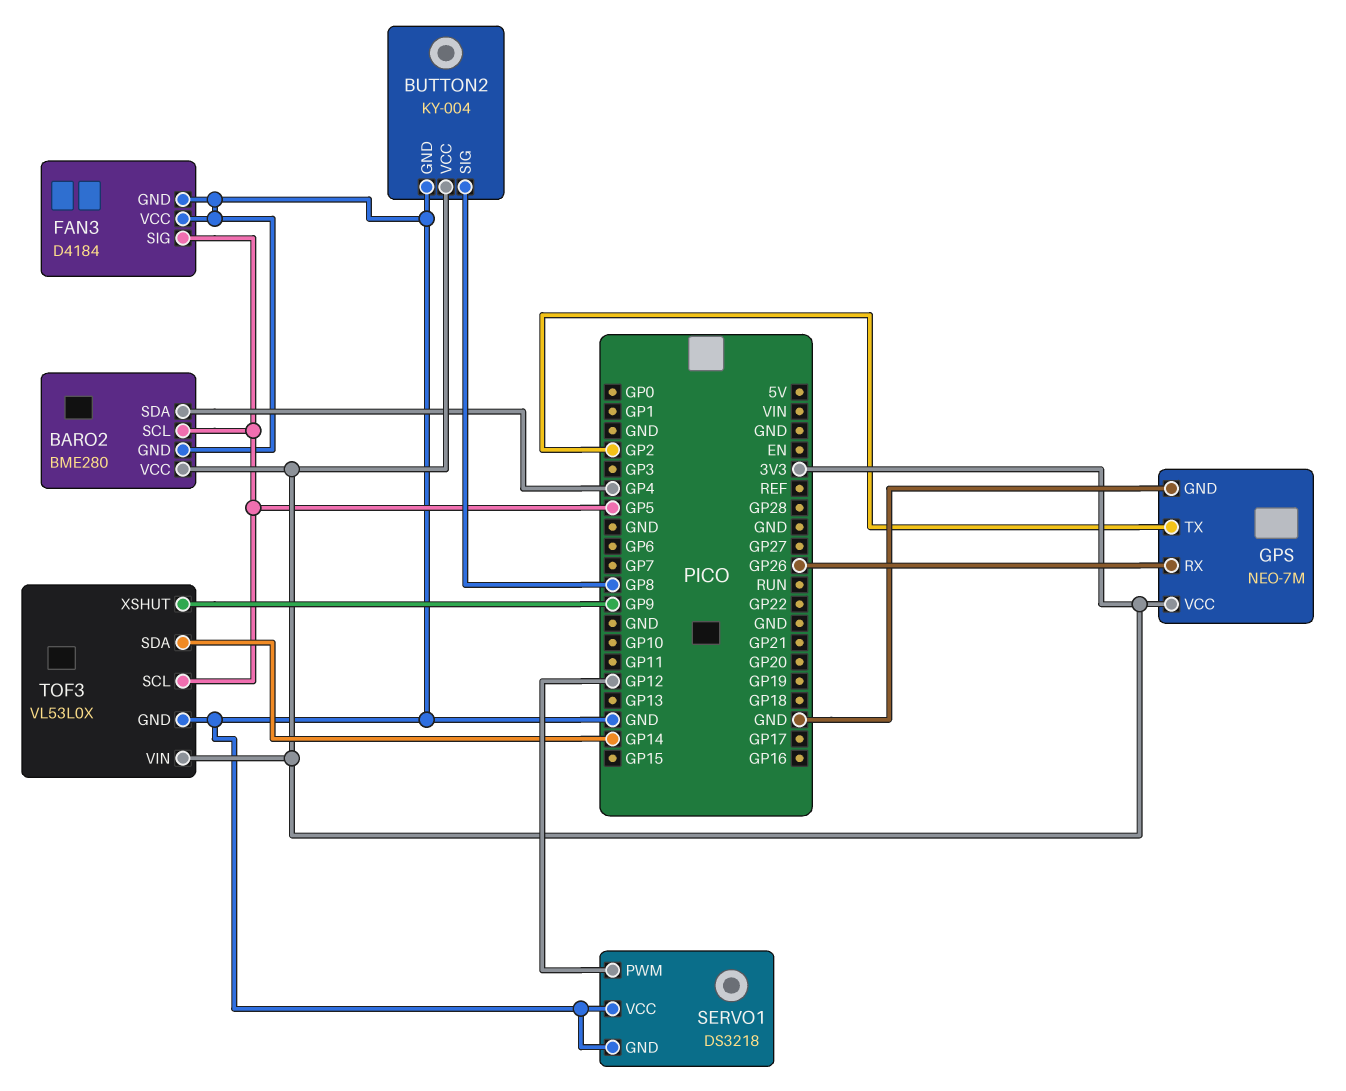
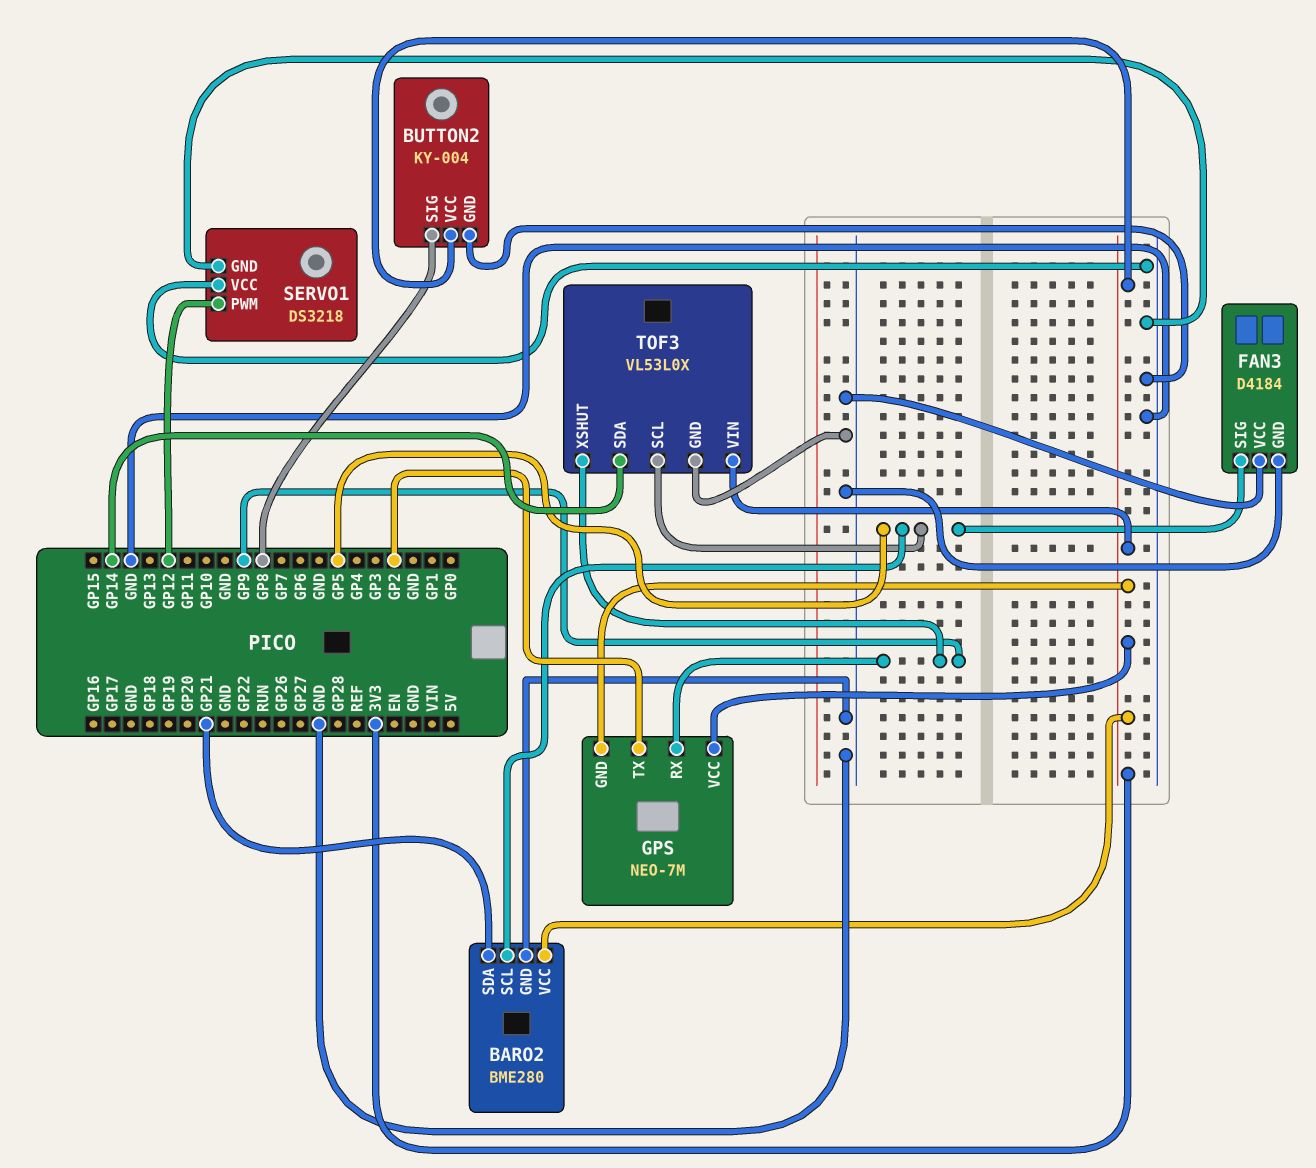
BARO2 pin SDA: GP4 -> GP21
GPS pin GND: GND -> 3V3
GPS pin RX: GP26 -> GP9

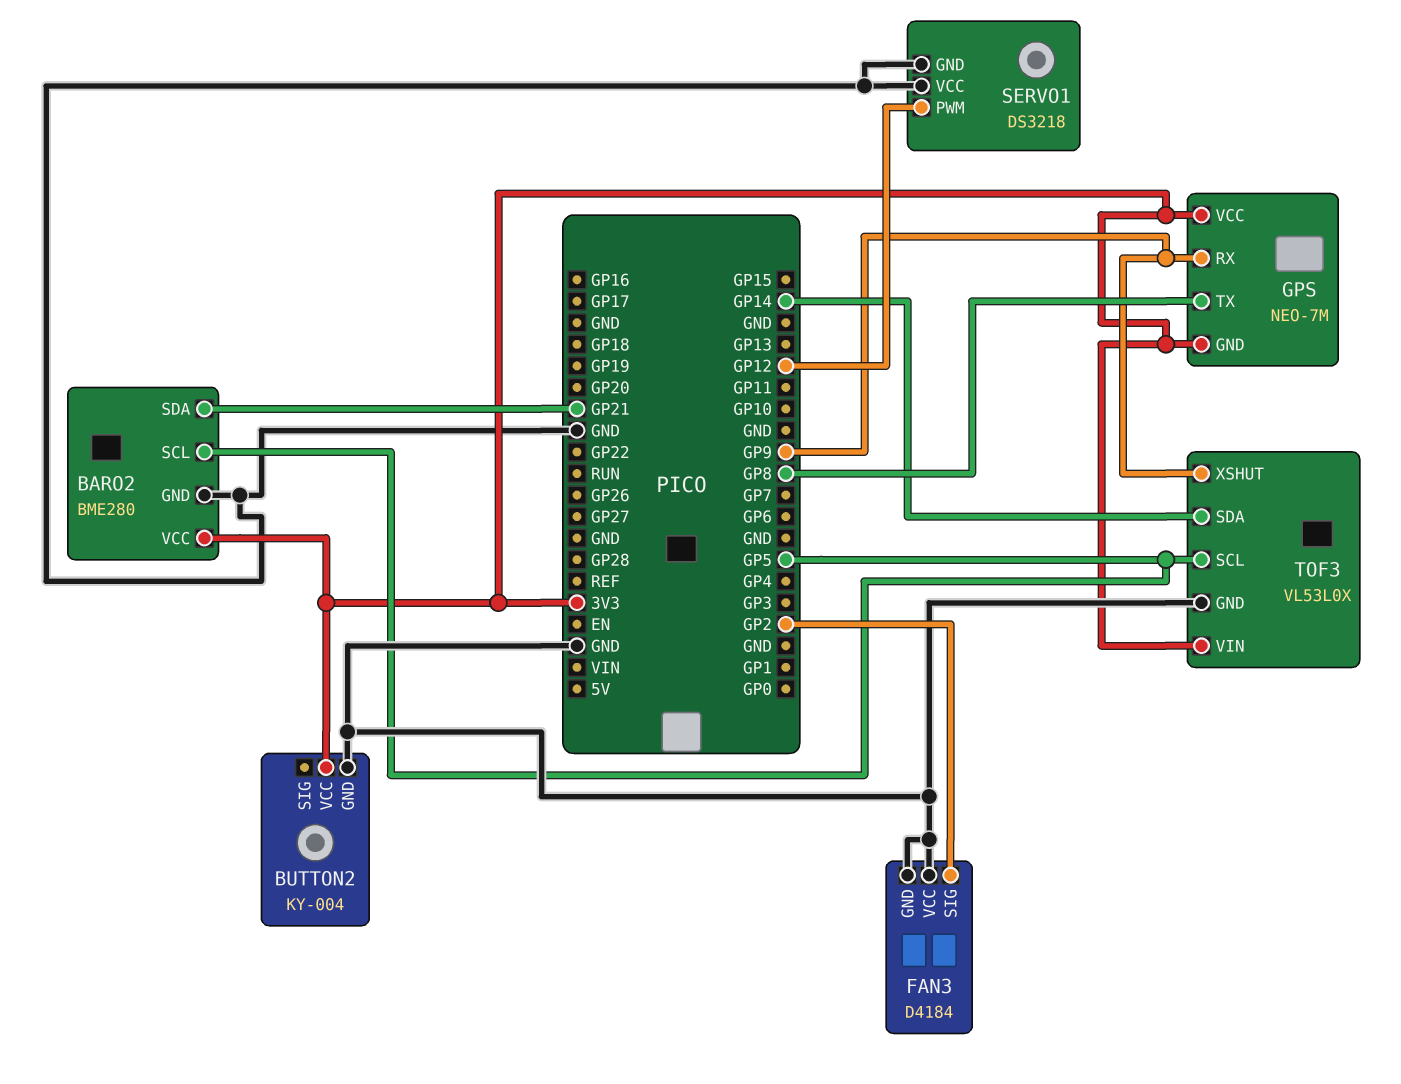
BUTTON2 pin SIG: GP8 -> none
FAN3 pin SIG: GP5 -> GP2
GPS pin TX: GP2 -> GP8

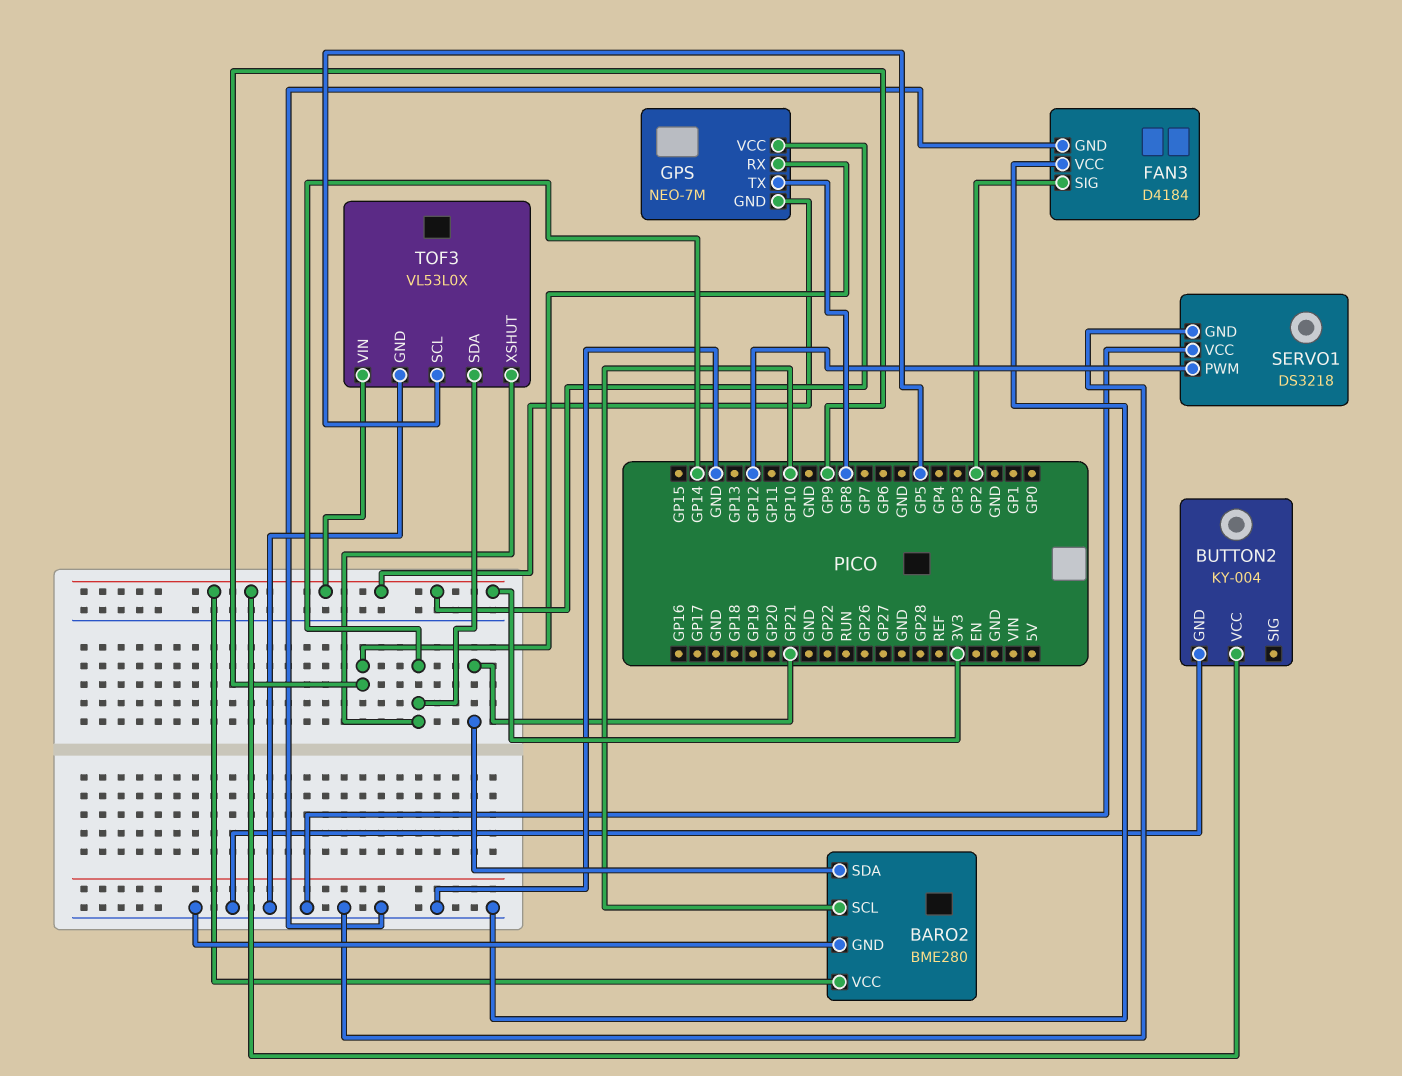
BARO2 pin SCL: GP5 -> GP10
TOF3 pin XSHUT: GP9 -> GP14

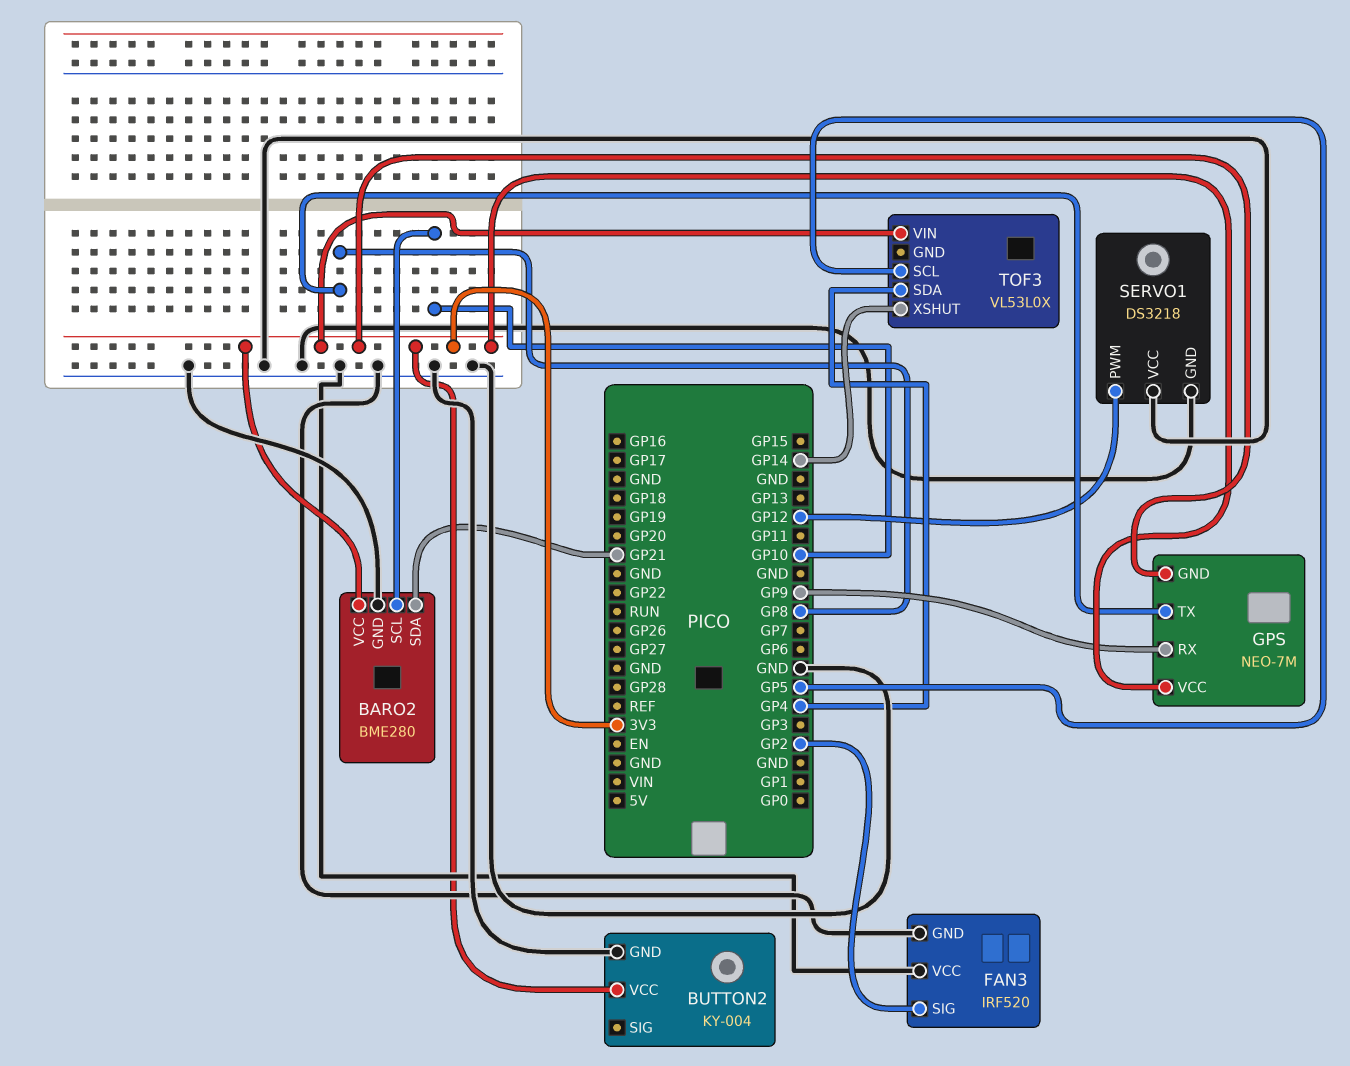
FAN3: D4184 -> IRF520
TOF3 pin GND: GND -> none
TOF3 pin SDA: GP14 -> GP4

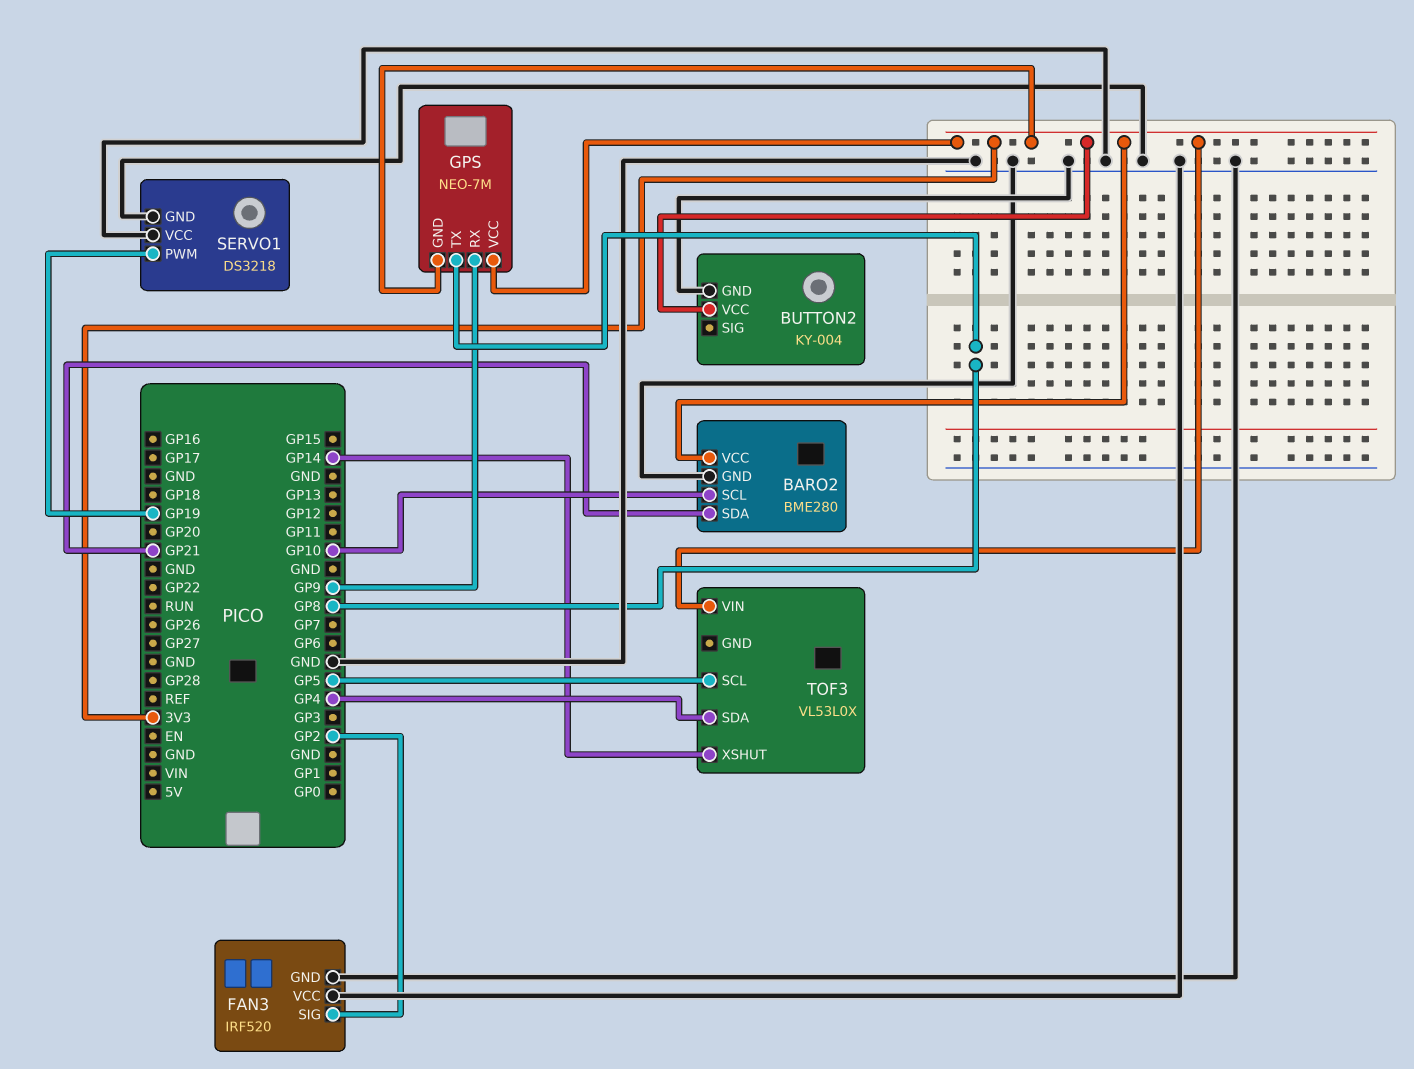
SERVO1 pin PWM: GP12 -> GP19

